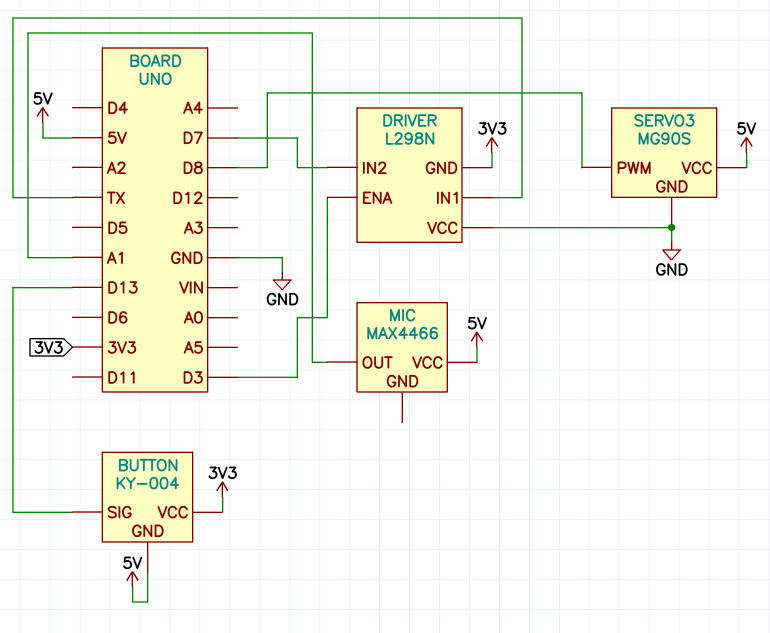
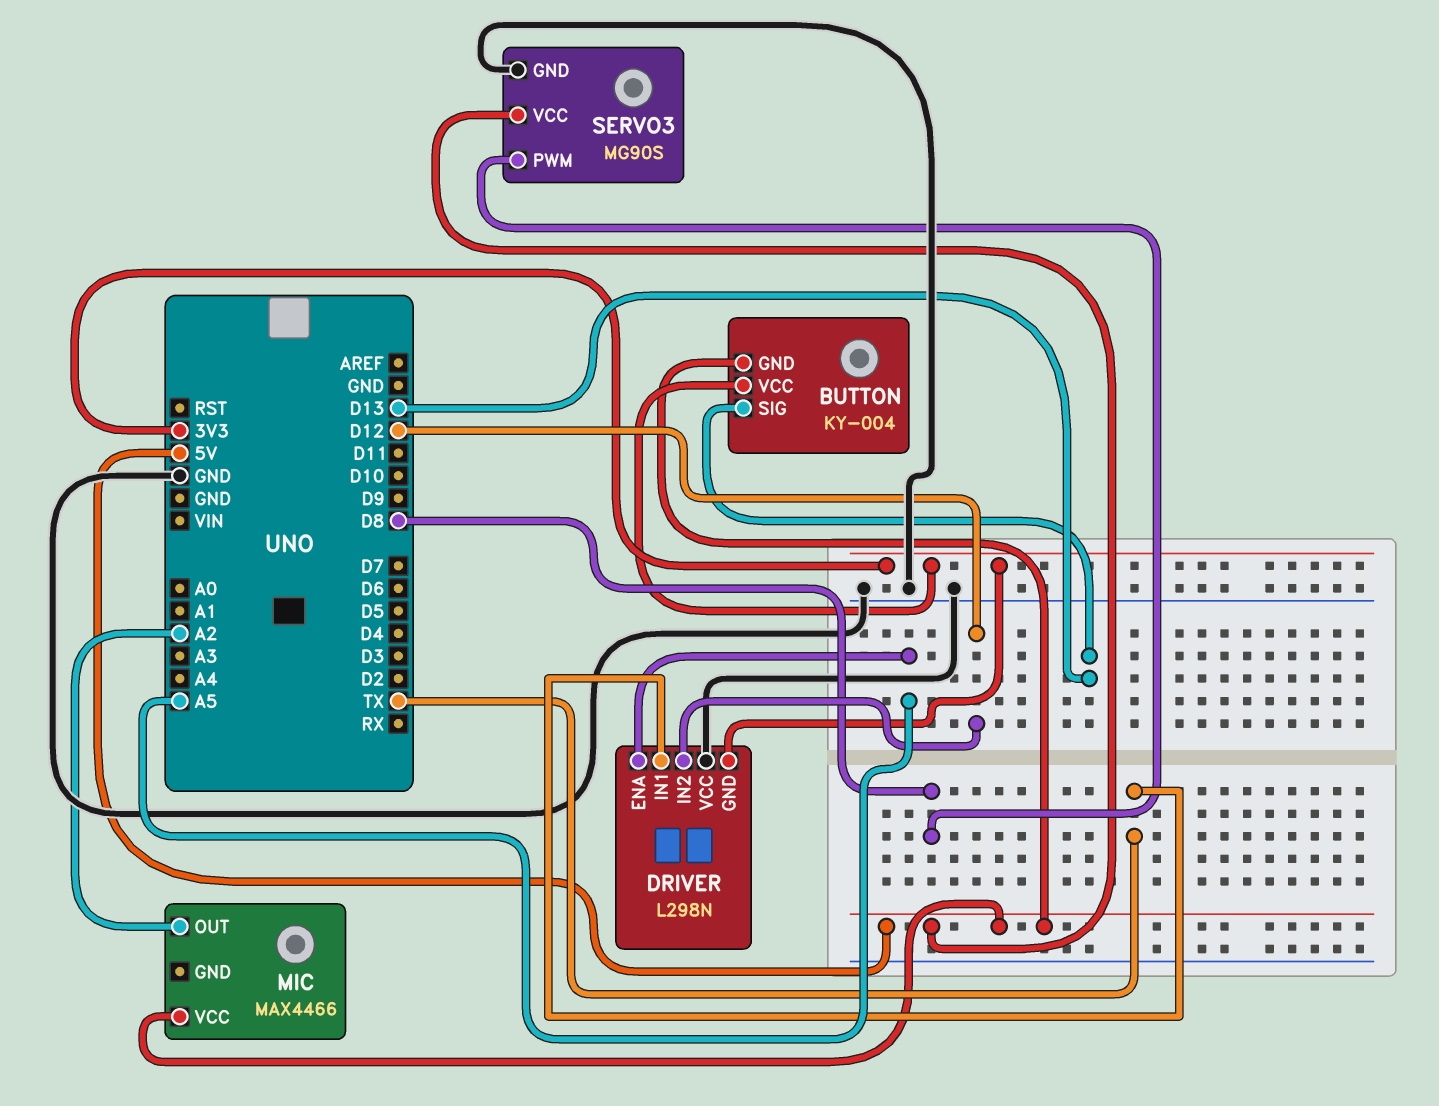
DRIVER pin ENA: D3 -> A5
DRIVER pin IN2: D7 -> D12
MIC pin OUT: A1 -> A2

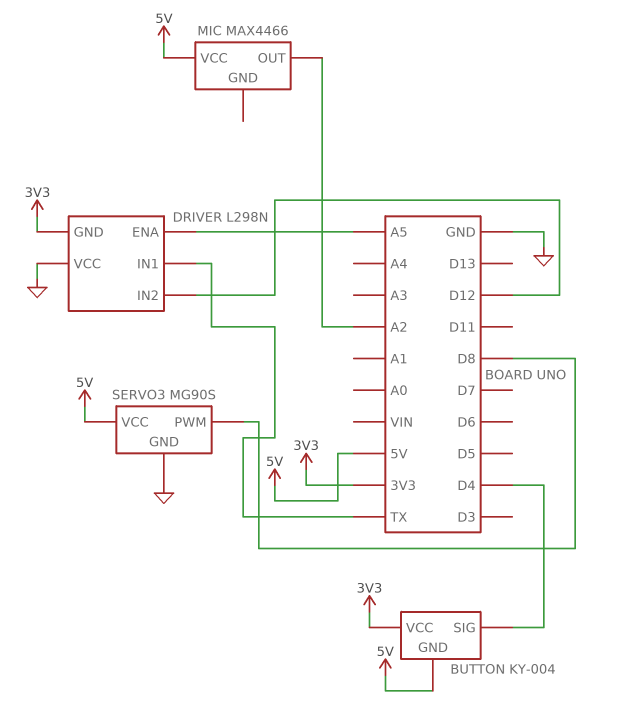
BUTTON pin SIG: D13 -> D4

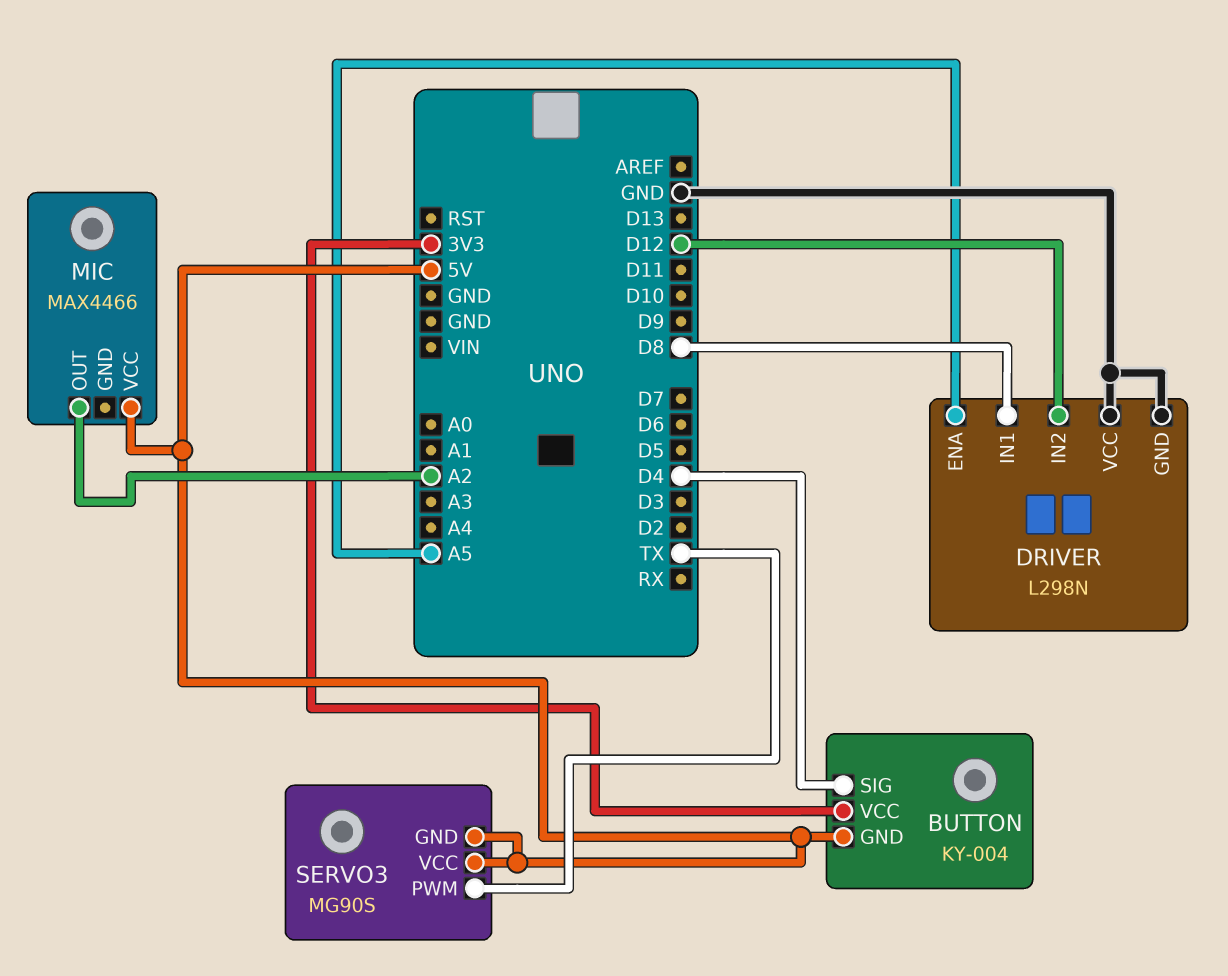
DRIVER pin GND: 3V3 -> GND
DRIVER pin IN1: TX -> D8
SERVO3 pin GND: GND -> 5V
SERVO3 pin PWM: D8 -> TX

